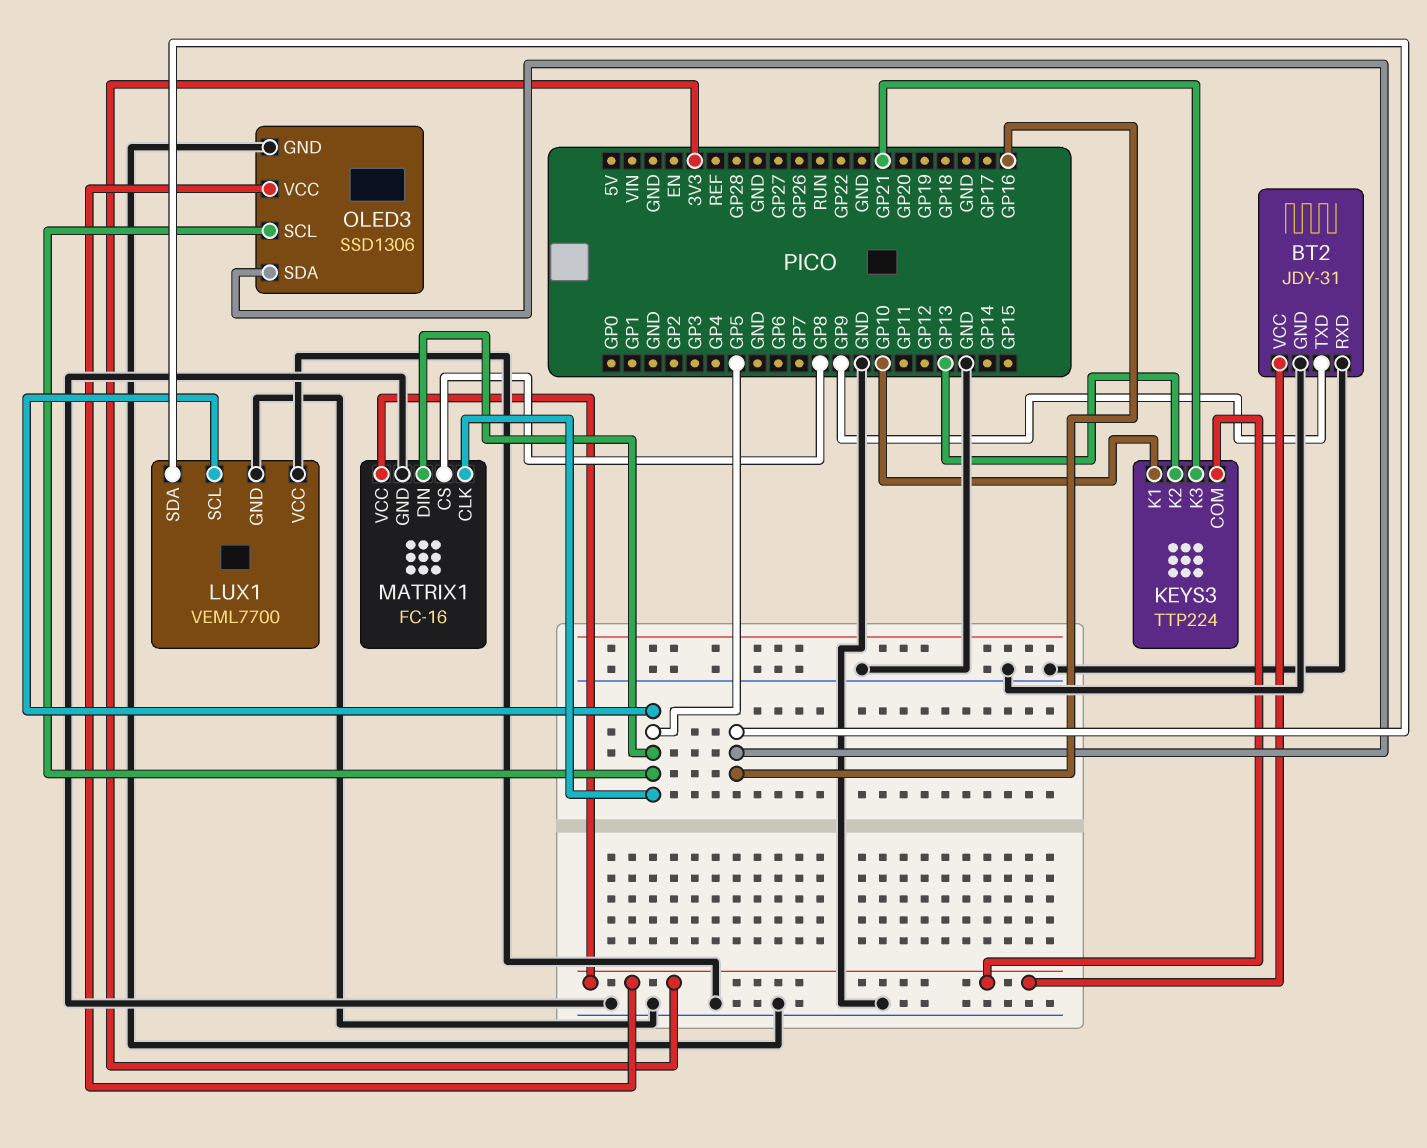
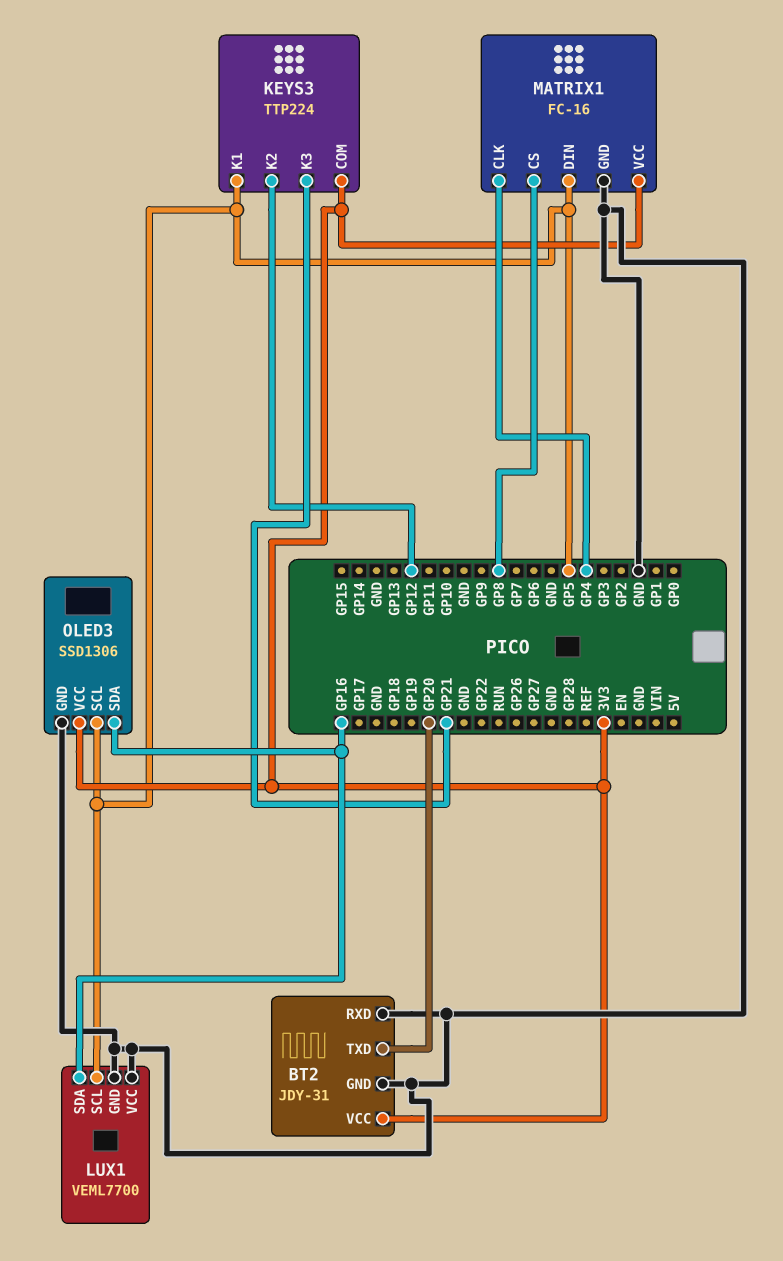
BT2 pin TXD: GP9 -> GP20
KEYS3 pin K1: GP10 -> GP5
KEYS3 pin K2: GP13 -> GP12
MATRIX1 pin CLK: GP5 -> GP4

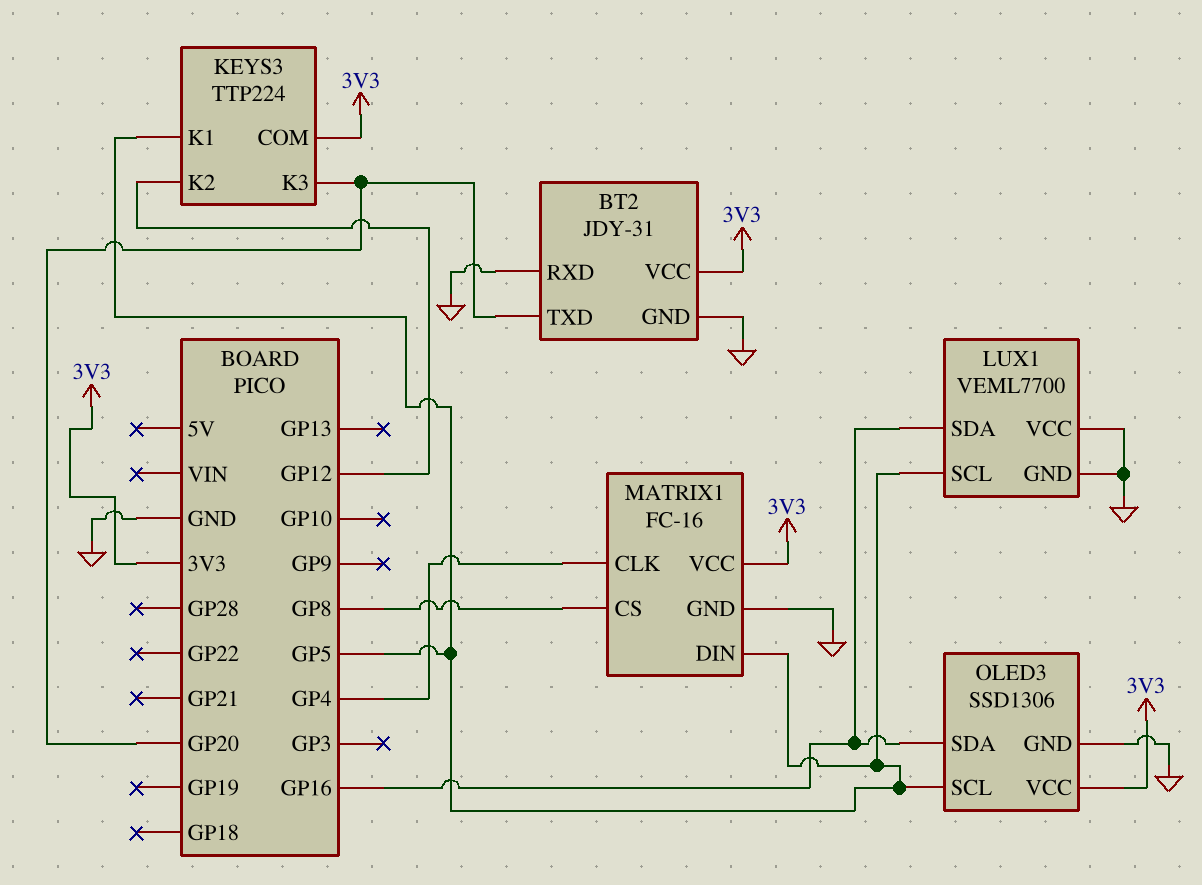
KEYS3 pin K3: GP21 -> GP20

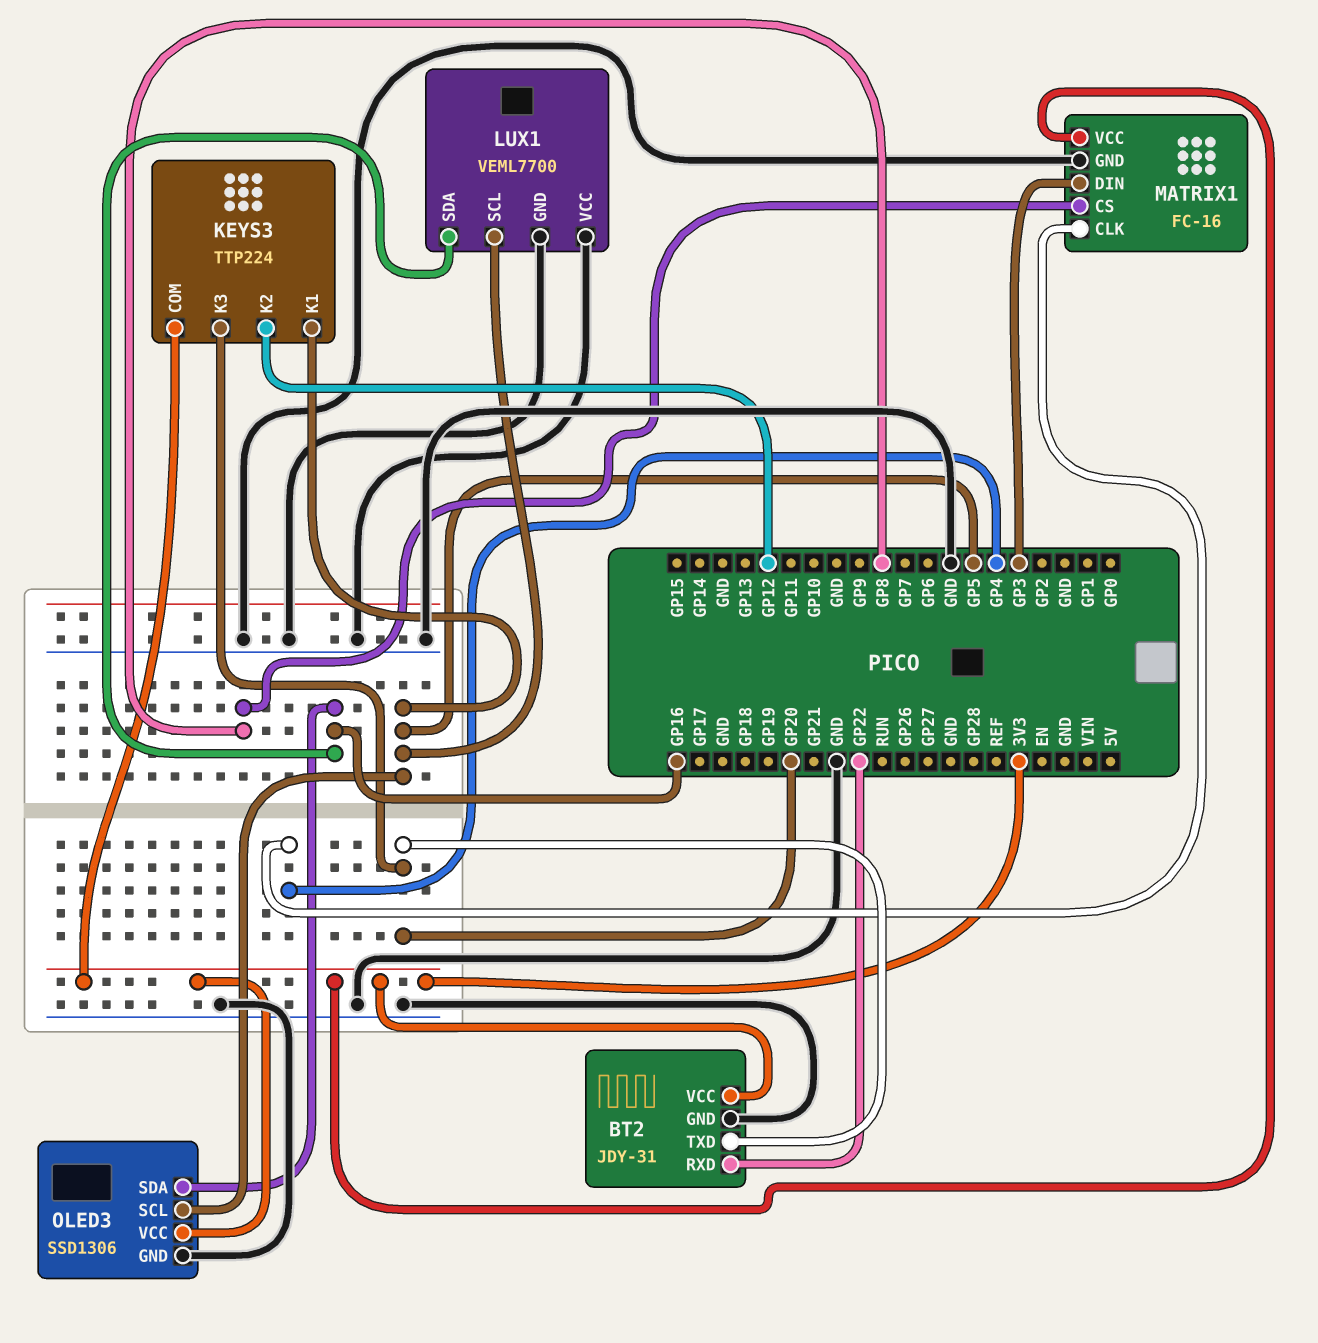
BT2 pin RXD: GND -> GP22
MATRIX1 pin DIN: GP5 -> GP3

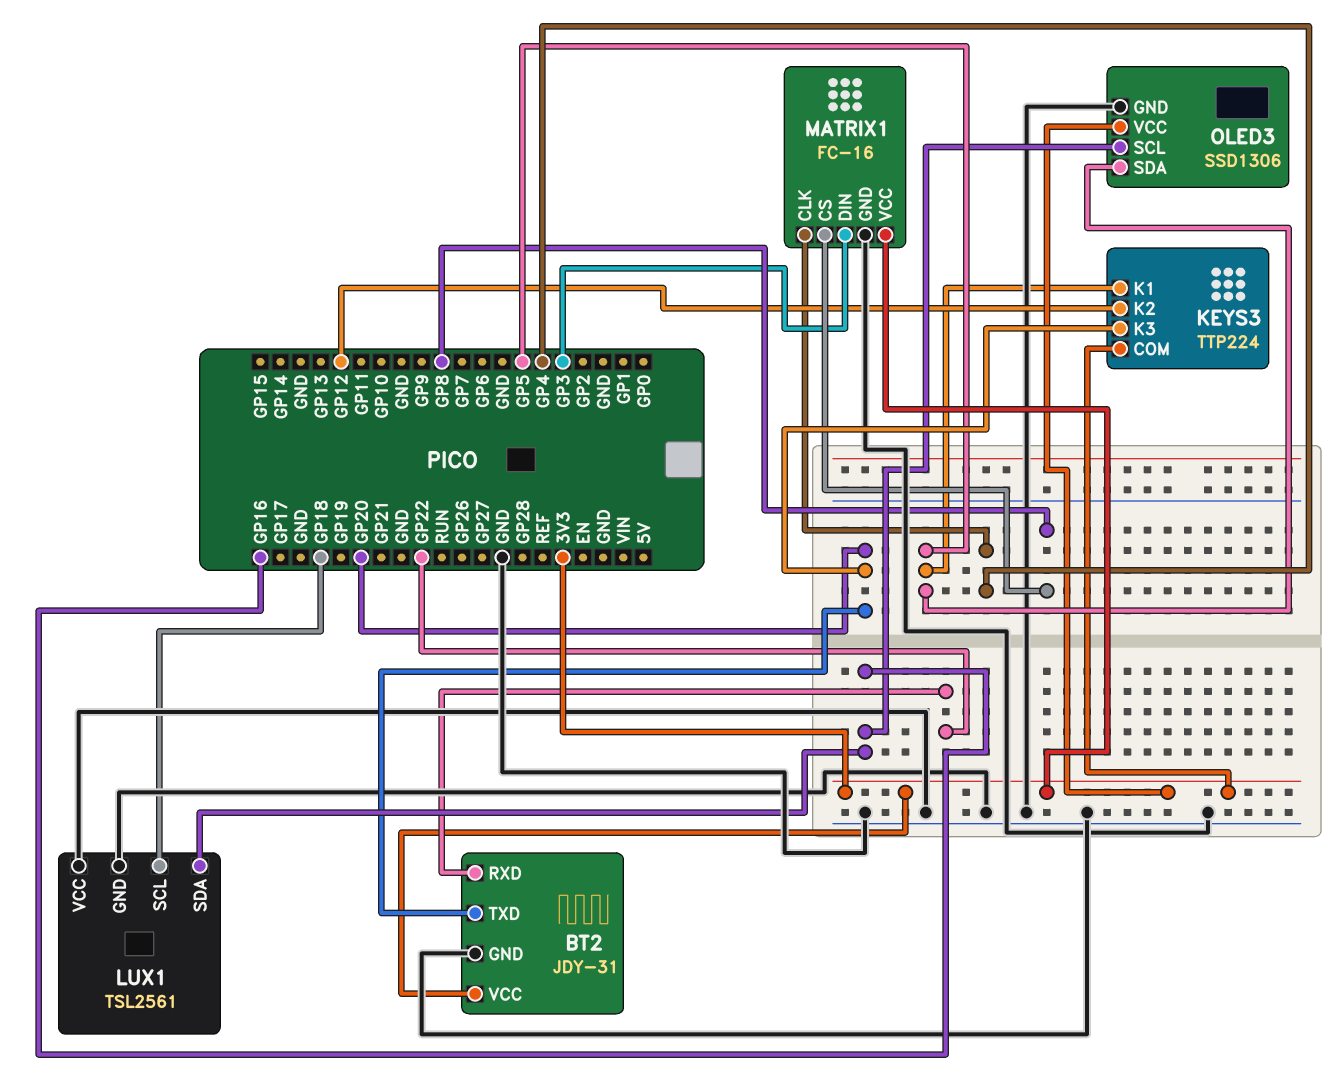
LUX1: VEML7700 -> TSL2561
LUX1 pin SCL: GP5 -> GP18
OLED3 pin SCL: GP5 -> GP16
OLED3 pin SDA: GP16 -> GP5

